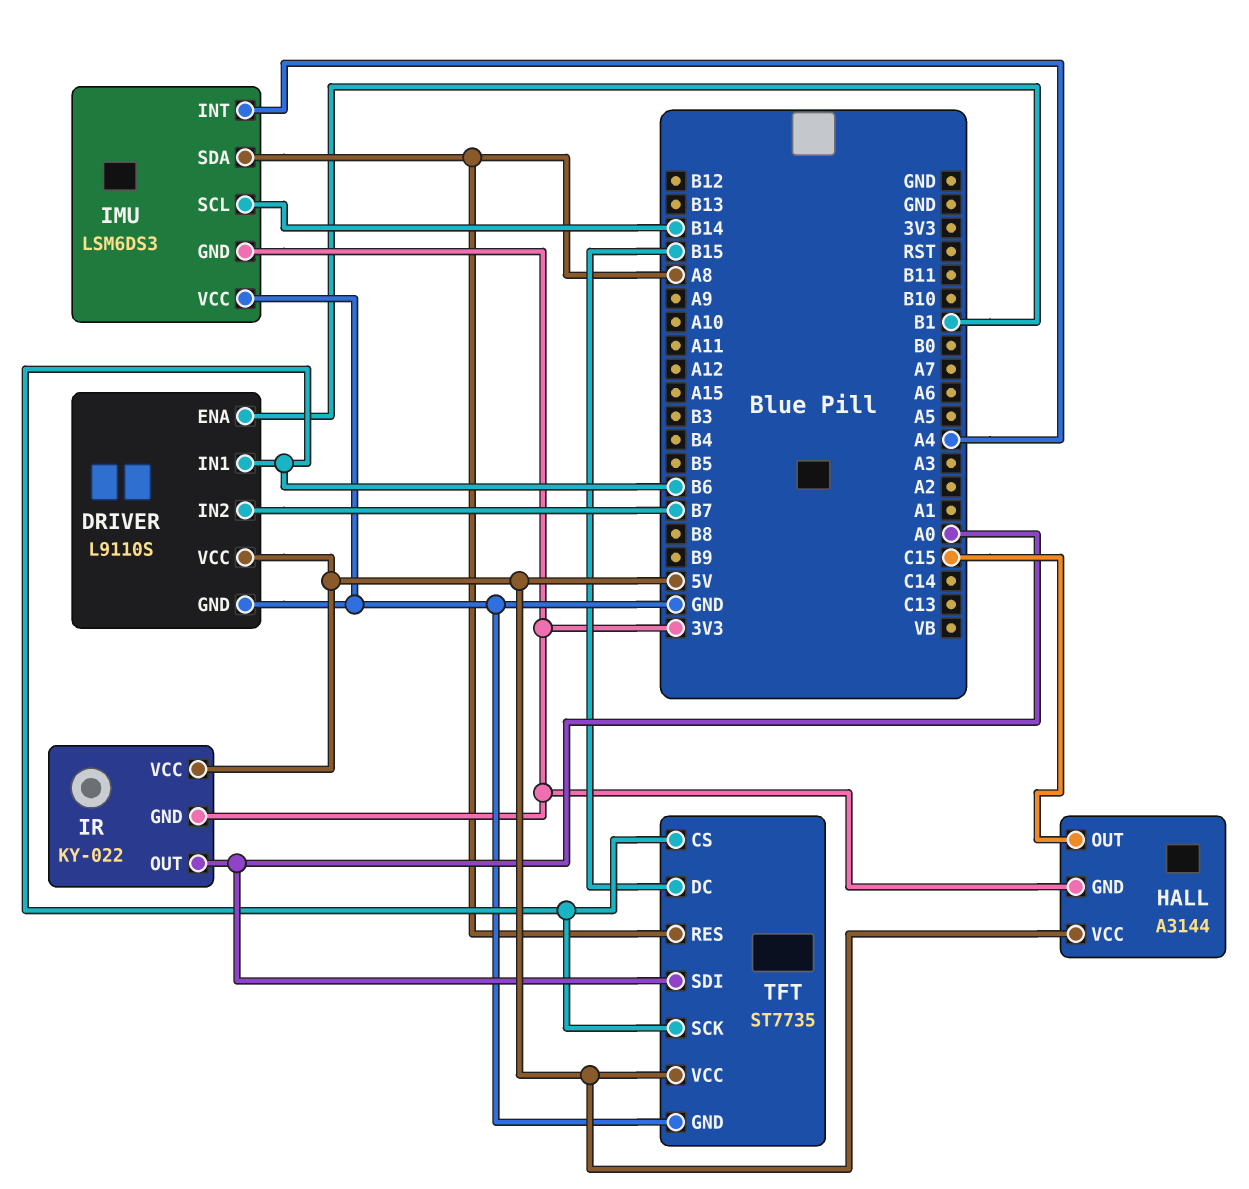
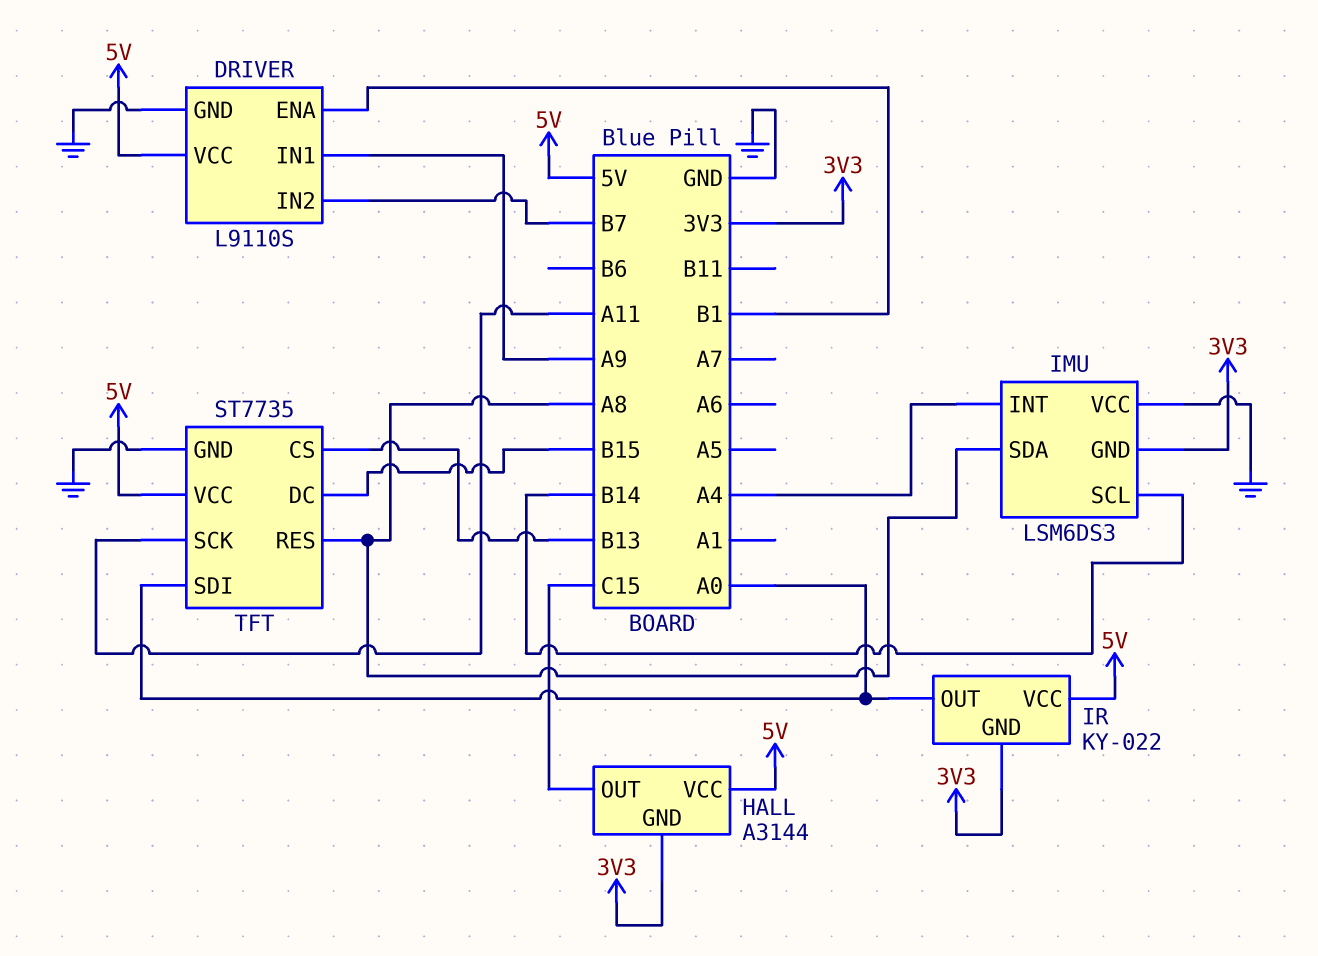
DRIVER pin IN1: B6 -> A9
TFT pin CS: B6 -> B13
TFT pin SCK: B6 -> A11

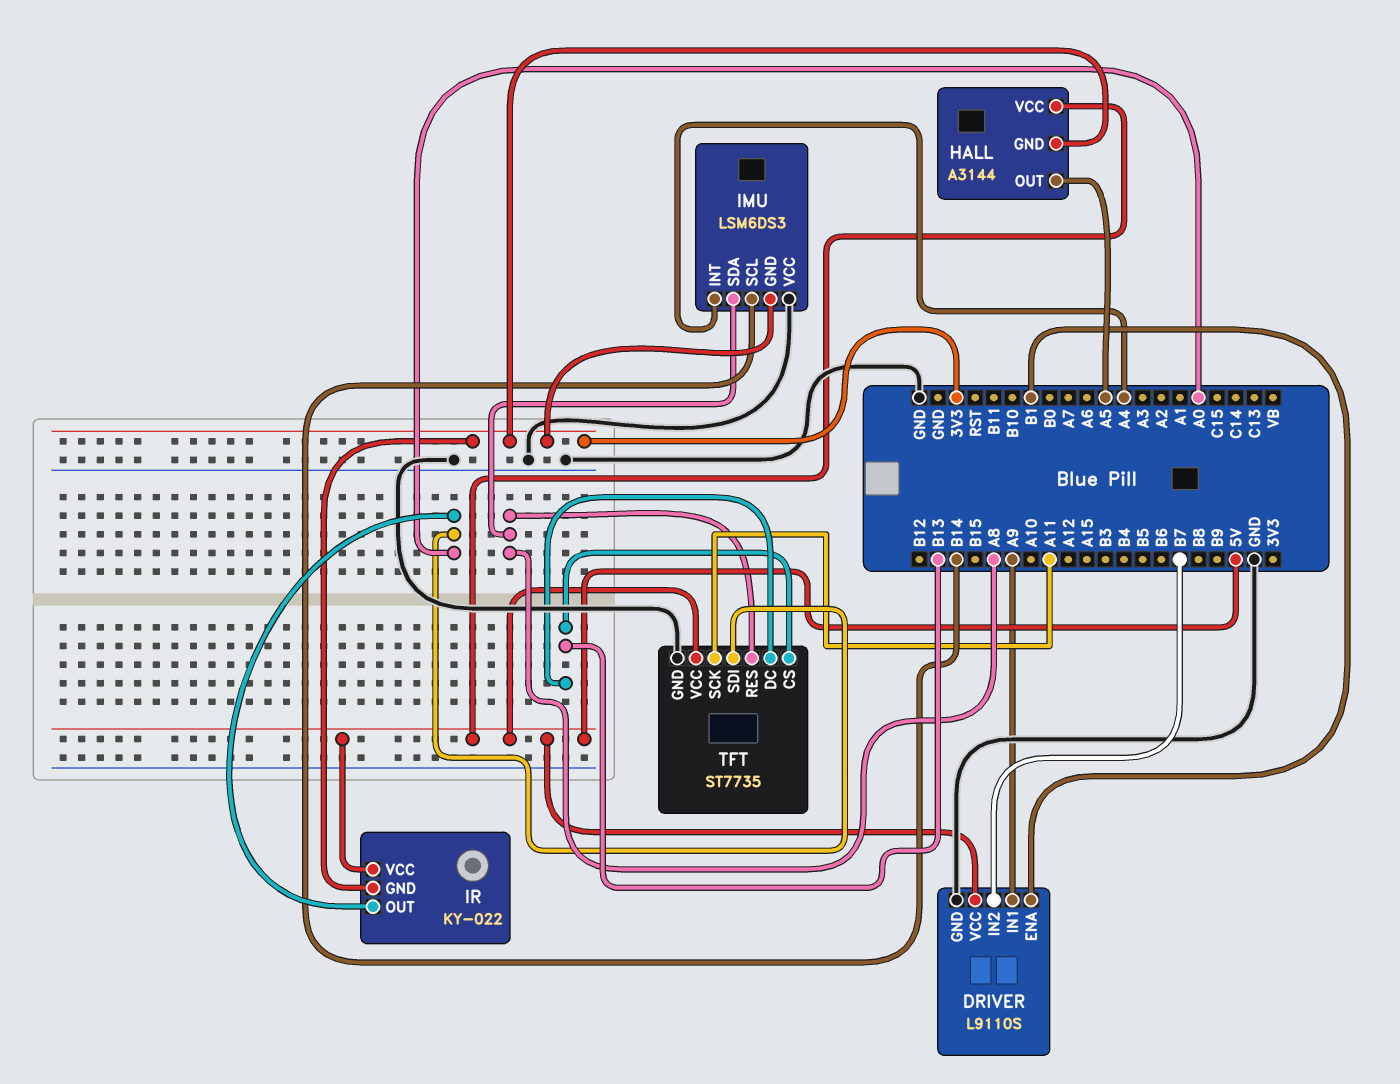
HALL pin OUT: C15 -> A5
TFT pin DC: B15 -> B13

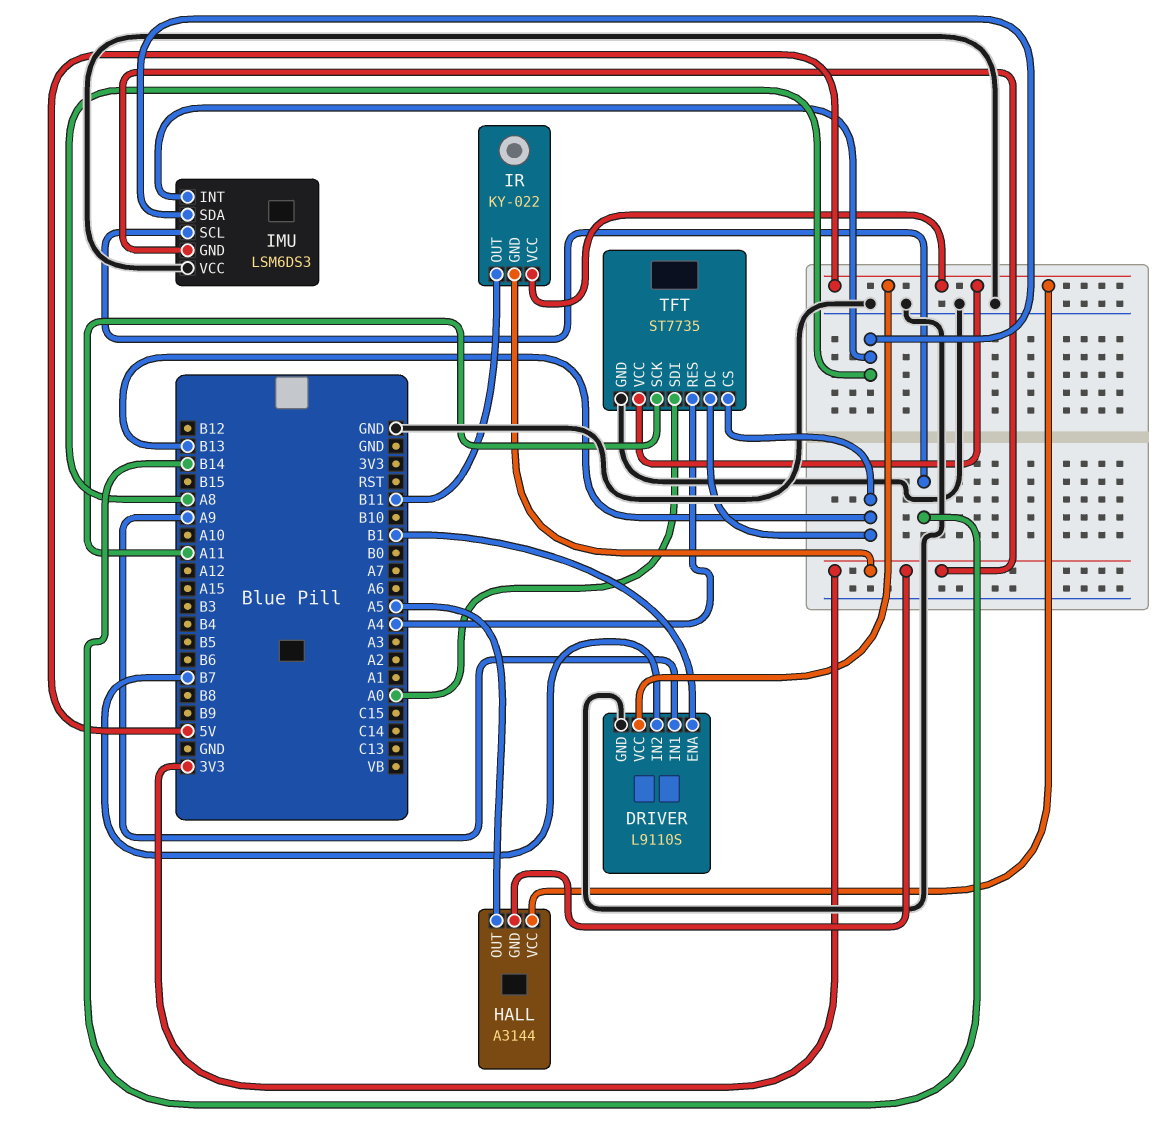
IMU pin INT: A4 -> A8
IR pin OUT: A0 -> B11
TFT pin RES: A8 -> A4

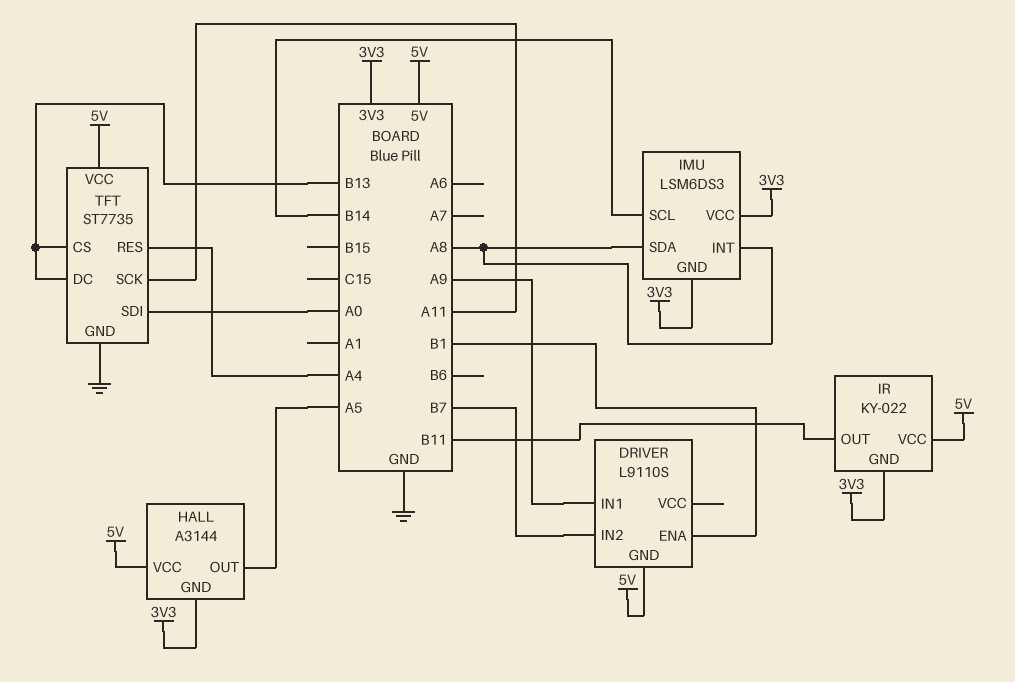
DRIVER pin GND: GND -> 5V
DRIVER pin VCC: 5V -> none
IMU pin VCC: GND -> 3V3

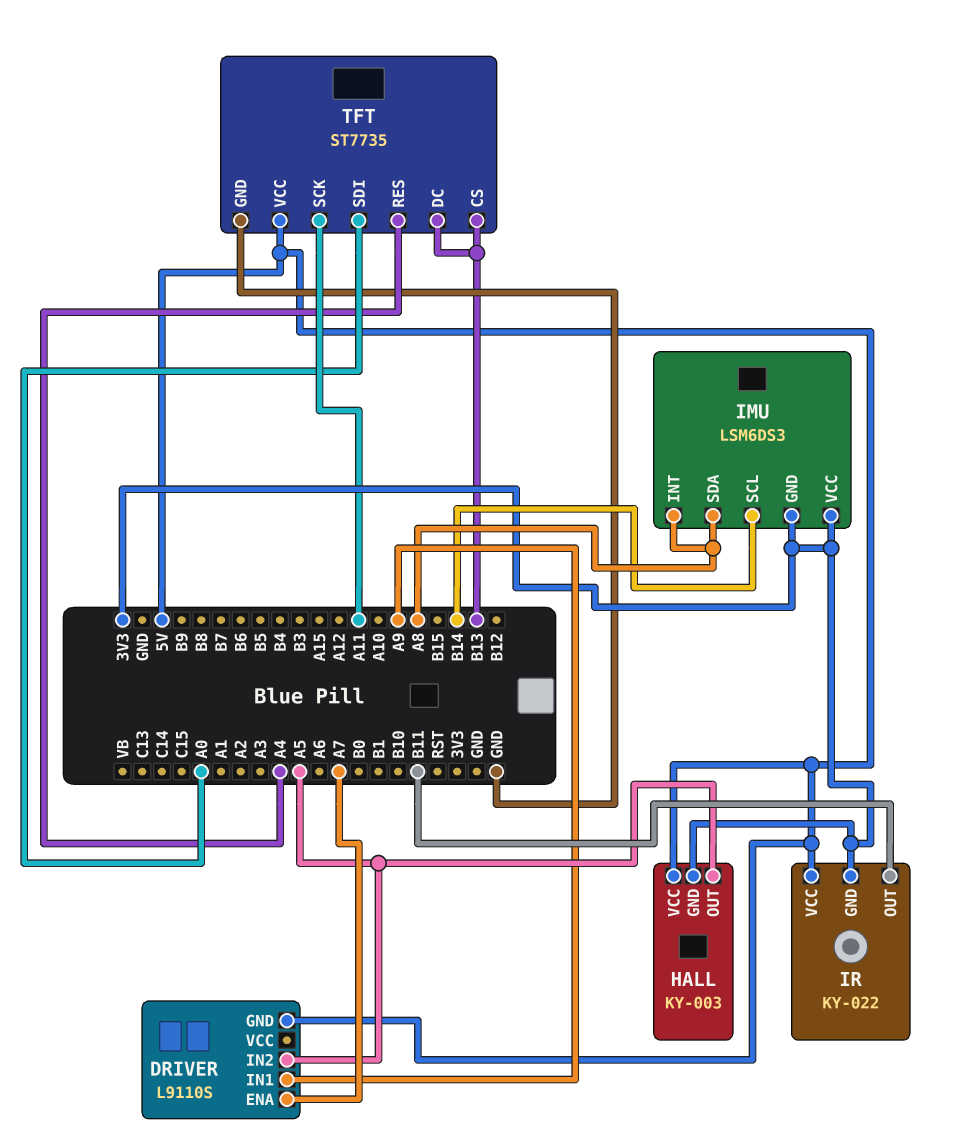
DRIVER pin ENA: B1 -> A7
DRIVER pin IN2: B7 -> A5
HALL: A3144 -> KY-003

